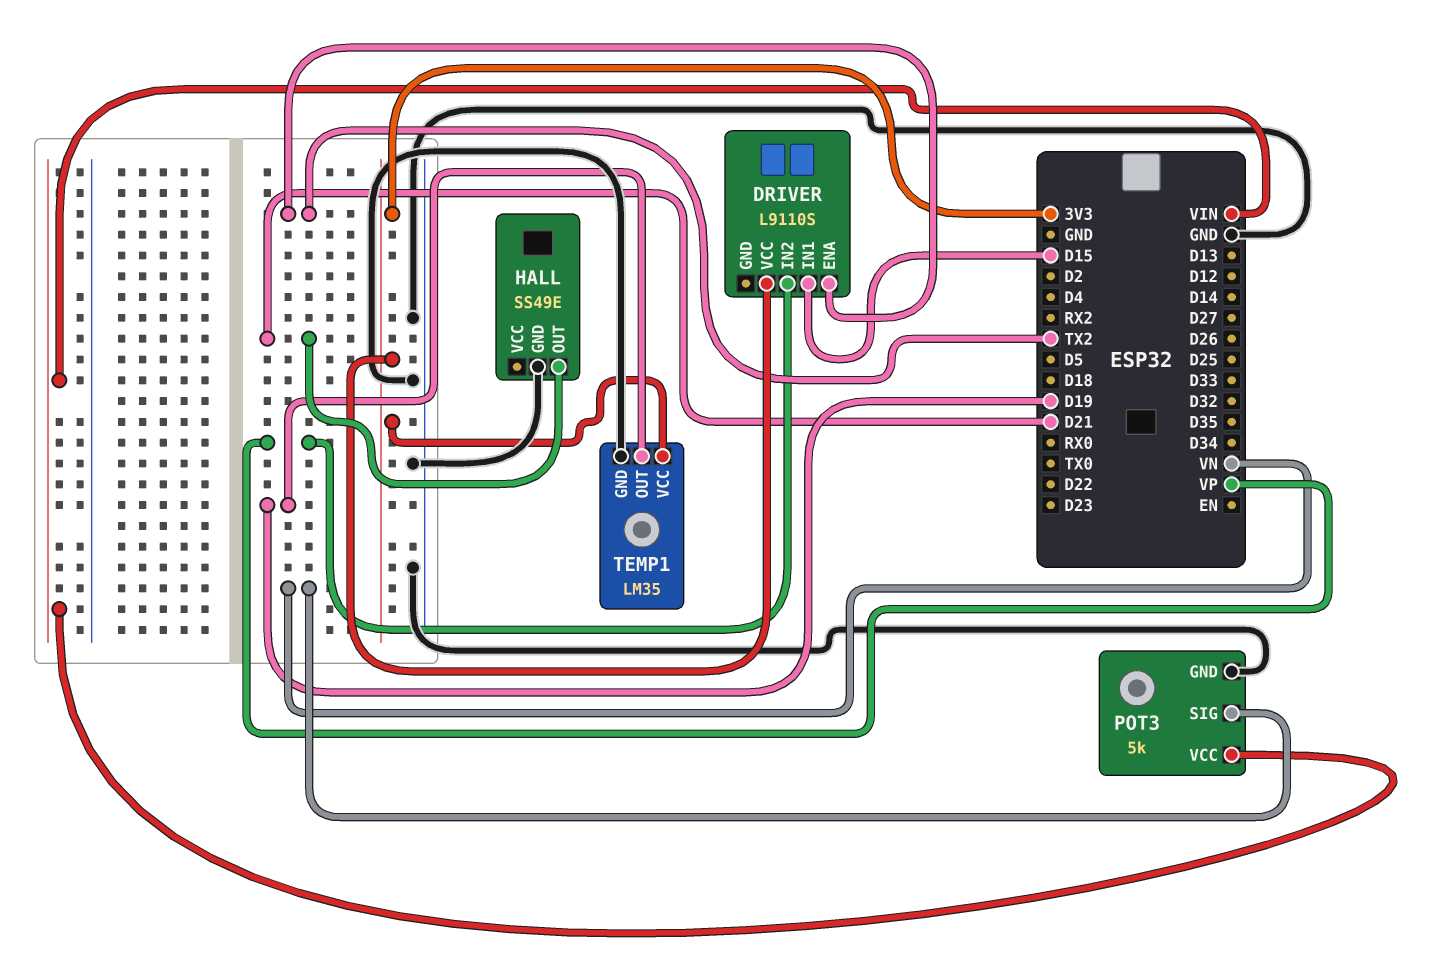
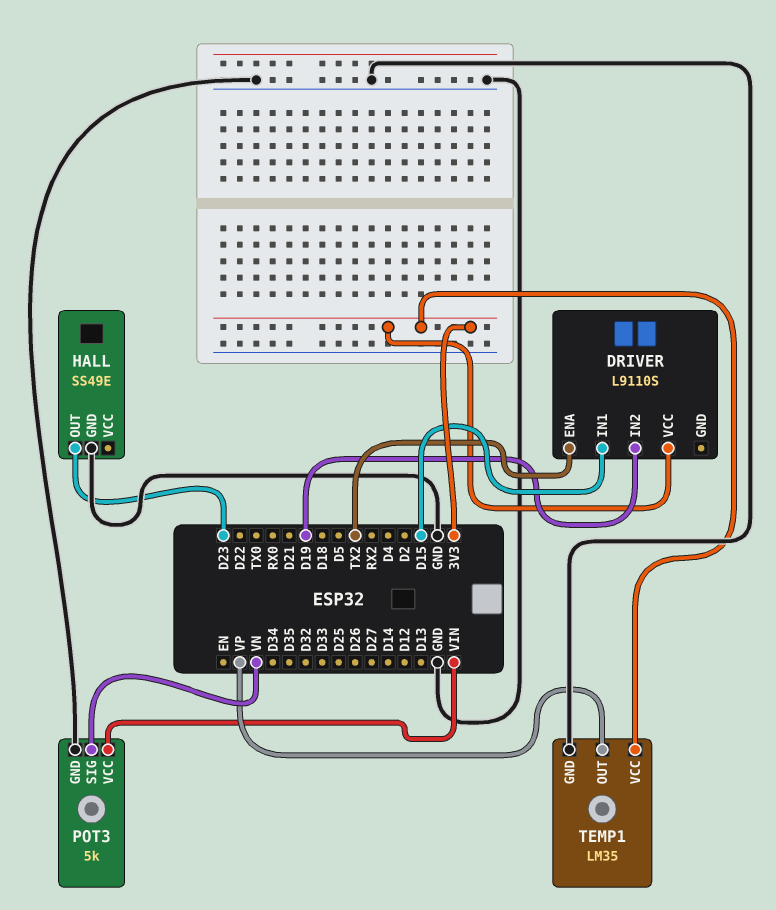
DRIVER pin IN2: VP -> D19
HALL pin OUT: D21 -> D23
TEMP1 pin OUT: D19 -> VP

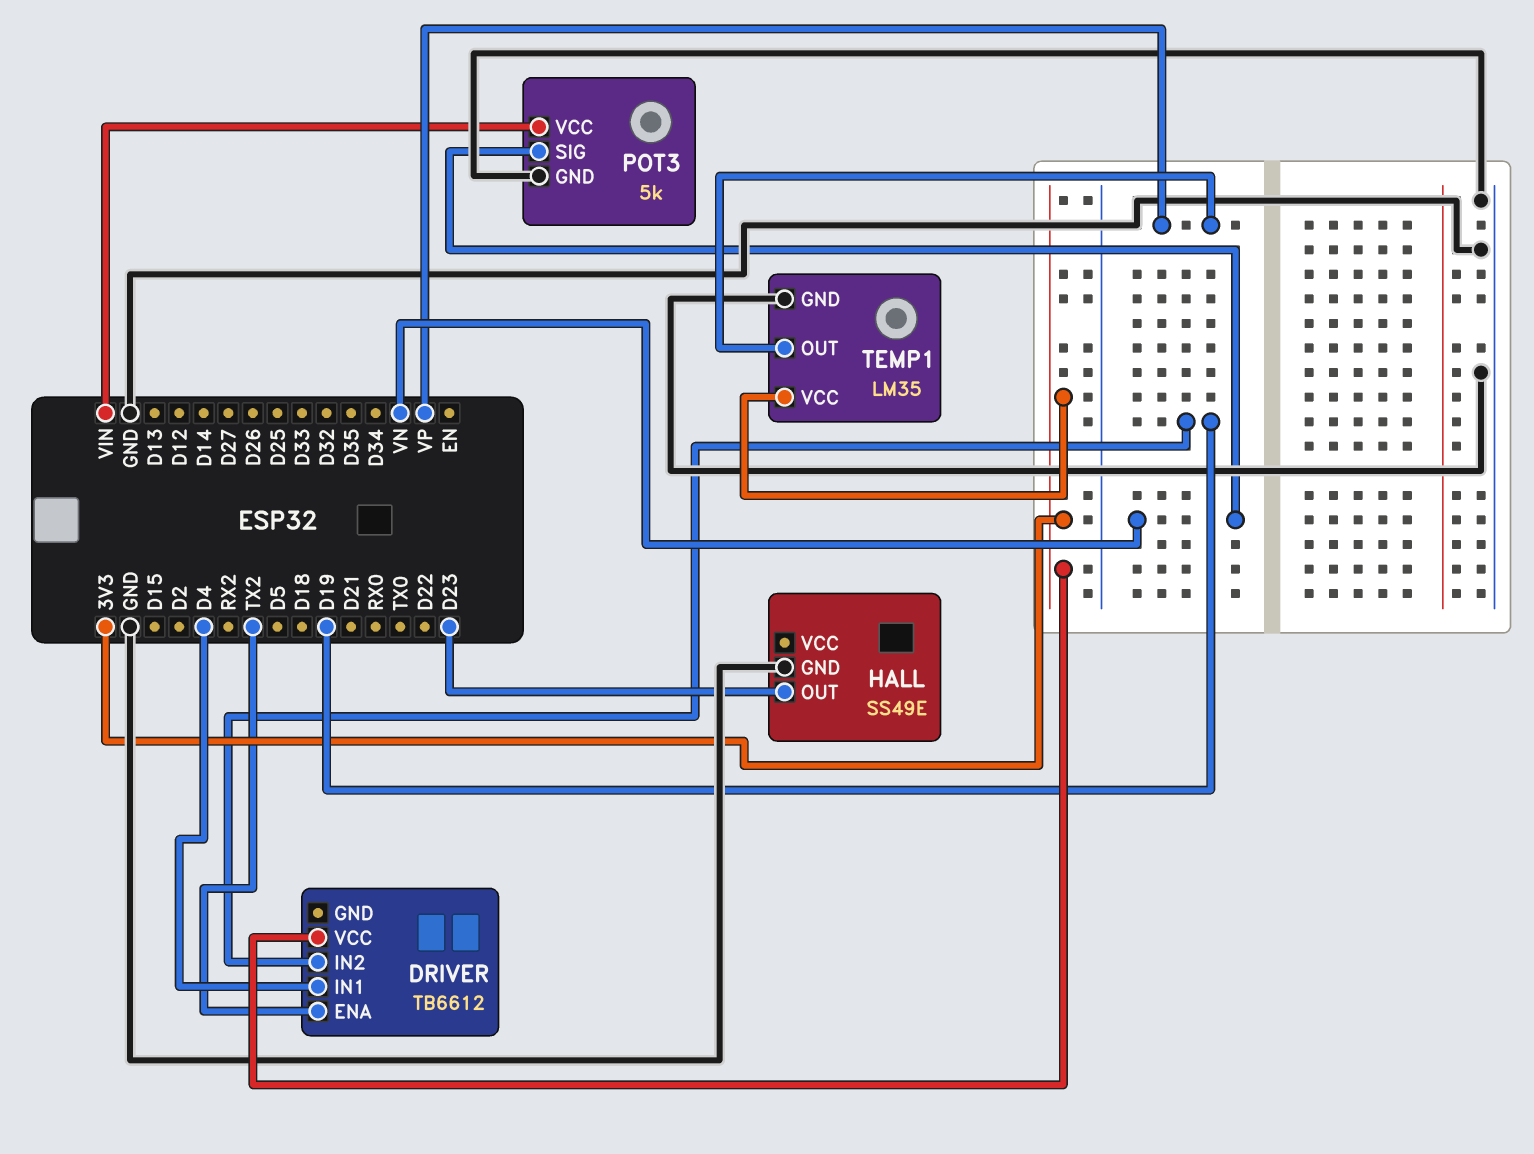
DRIVER: L9110S -> TB6612
DRIVER pin IN1: D15 -> D4

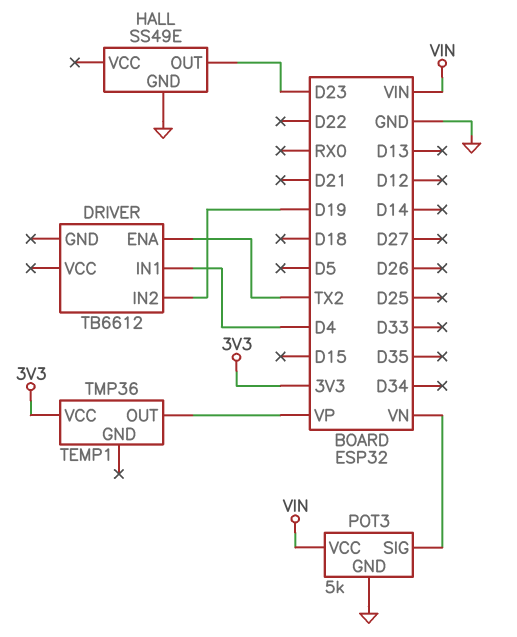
DRIVER pin VCC: 3V3 -> none
TEMP1: LM35 -> TMP36
TEMP1 pin GND: GND -> none

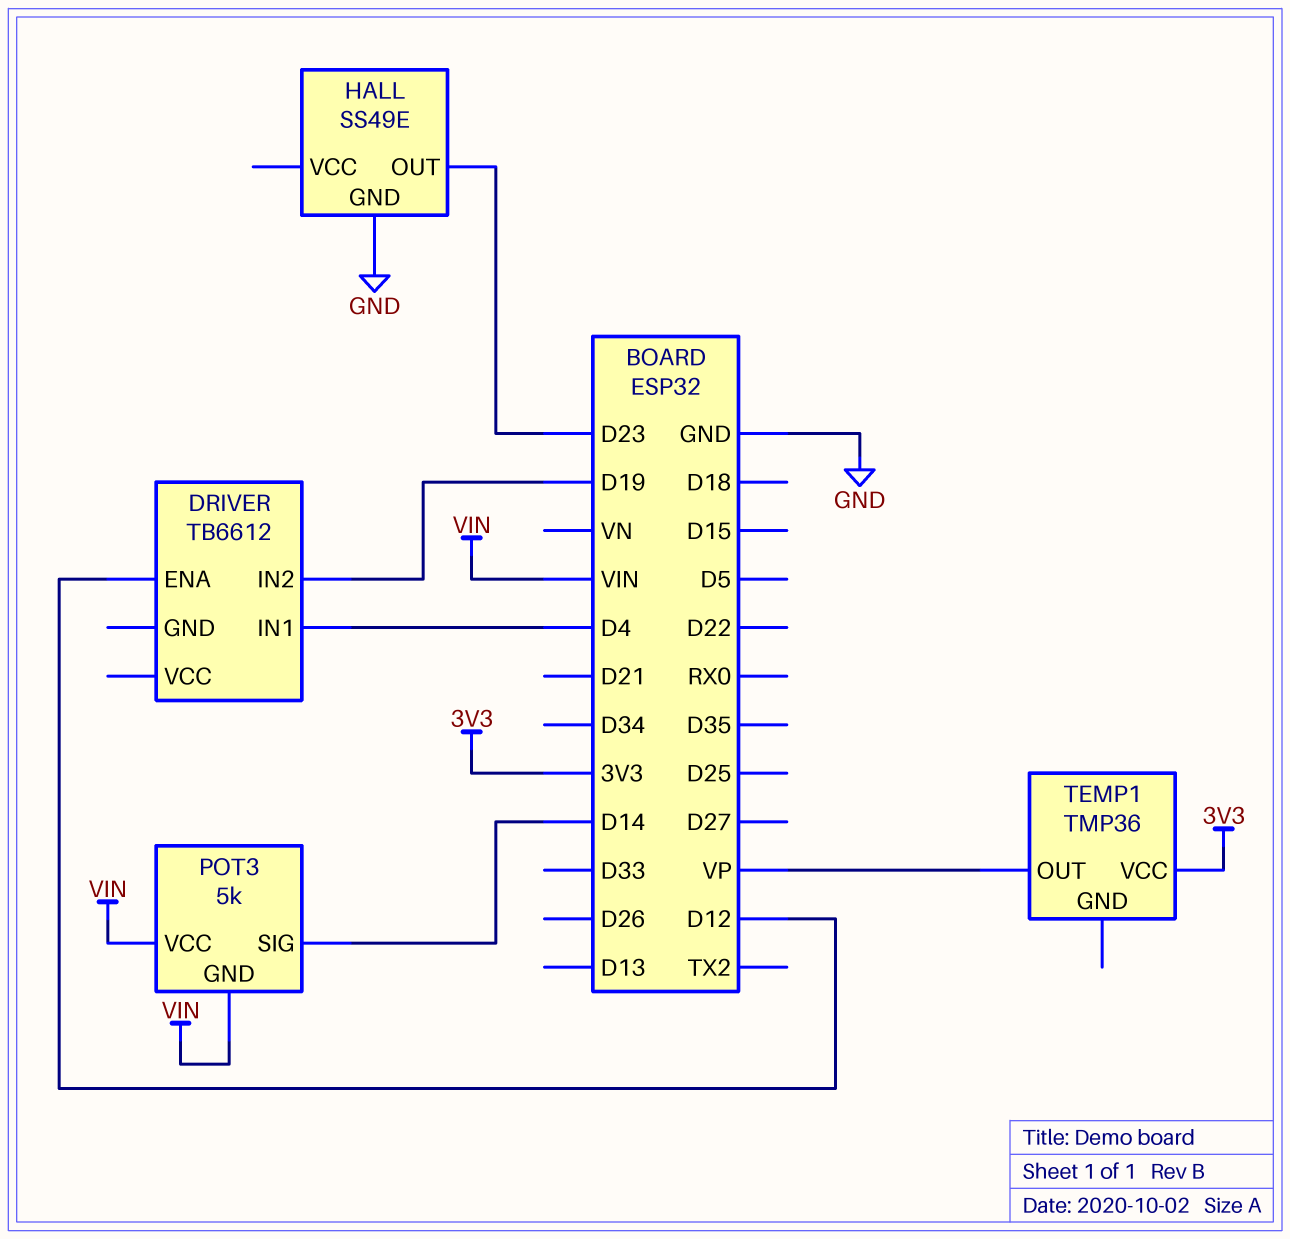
DRIVER pin ENA: TX2 -> D12
POT3 pin GND: GND -> VIN
POT3 pin SIG: VN -> D14

